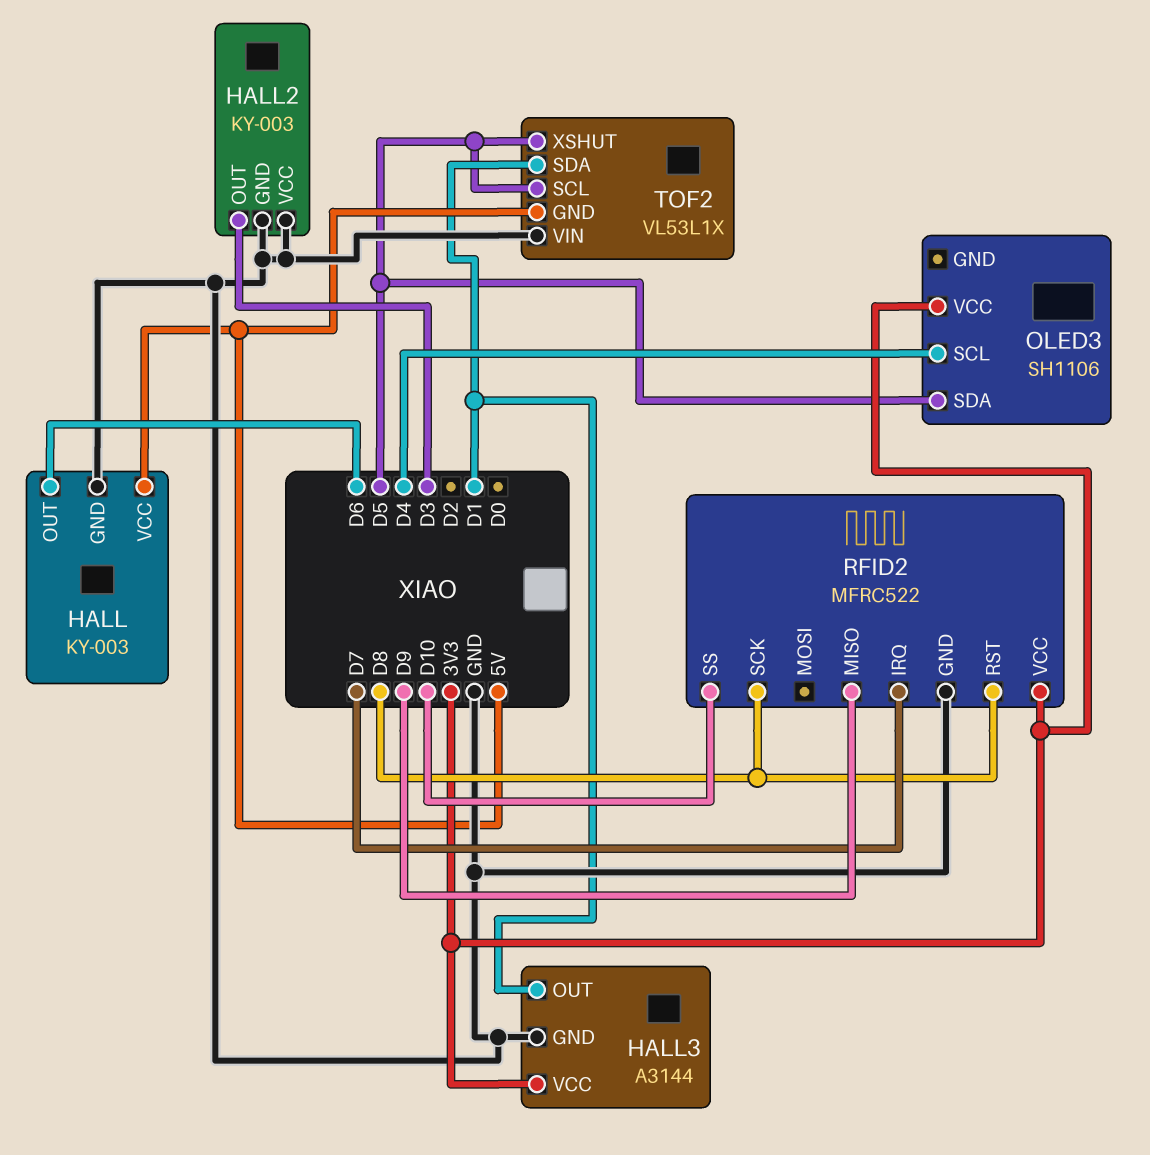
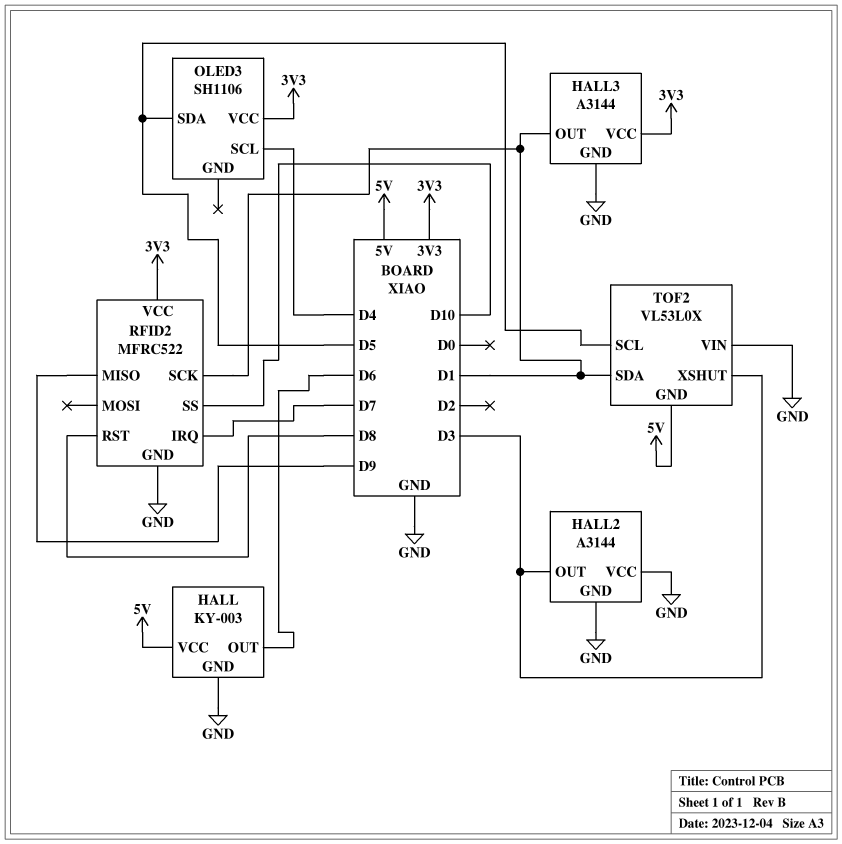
HALL2: KY-003 -> A3144
RFID2 pin SCK: D8 -> D1
TOF2: VL53L1X -> VL53L0X
TOF2 pin XSHUT: D5 -> D3

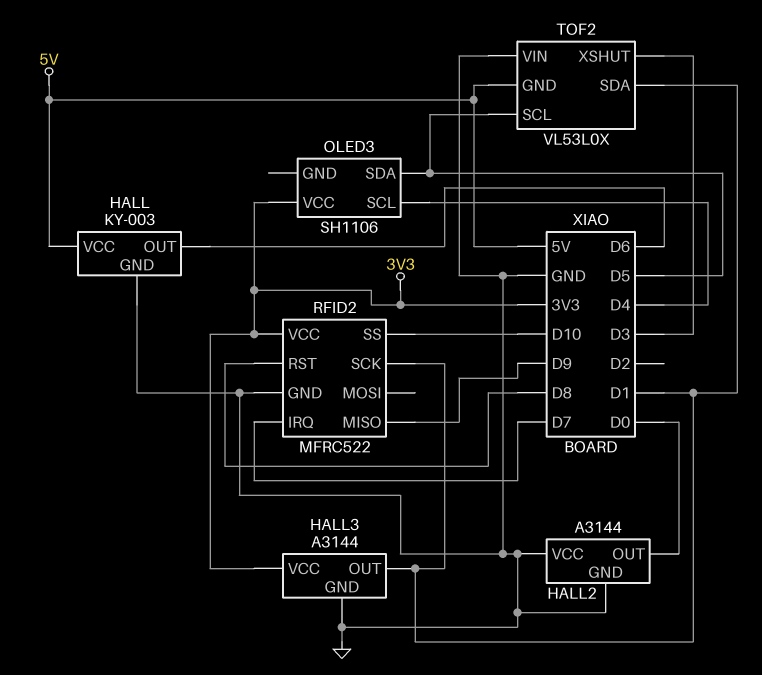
HALL2 pin OUT: D3 -> D0

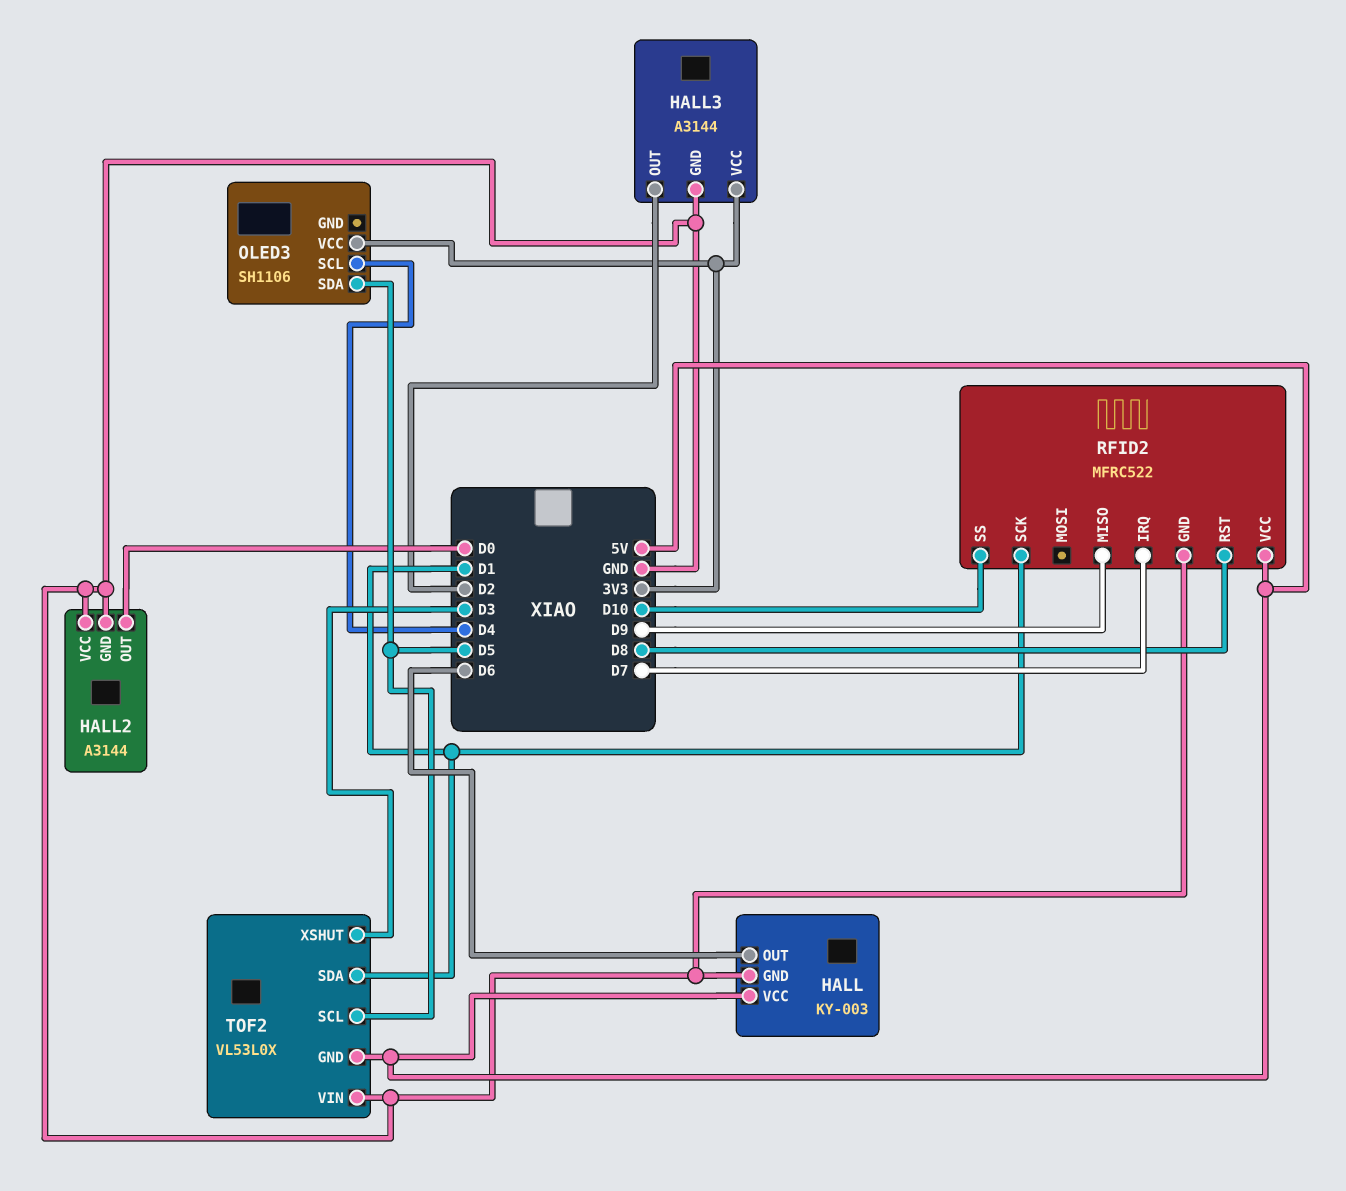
HALL3 pin OUT: D1 -> D2
RFID2 pin VCC: 3V3 -> 5V

